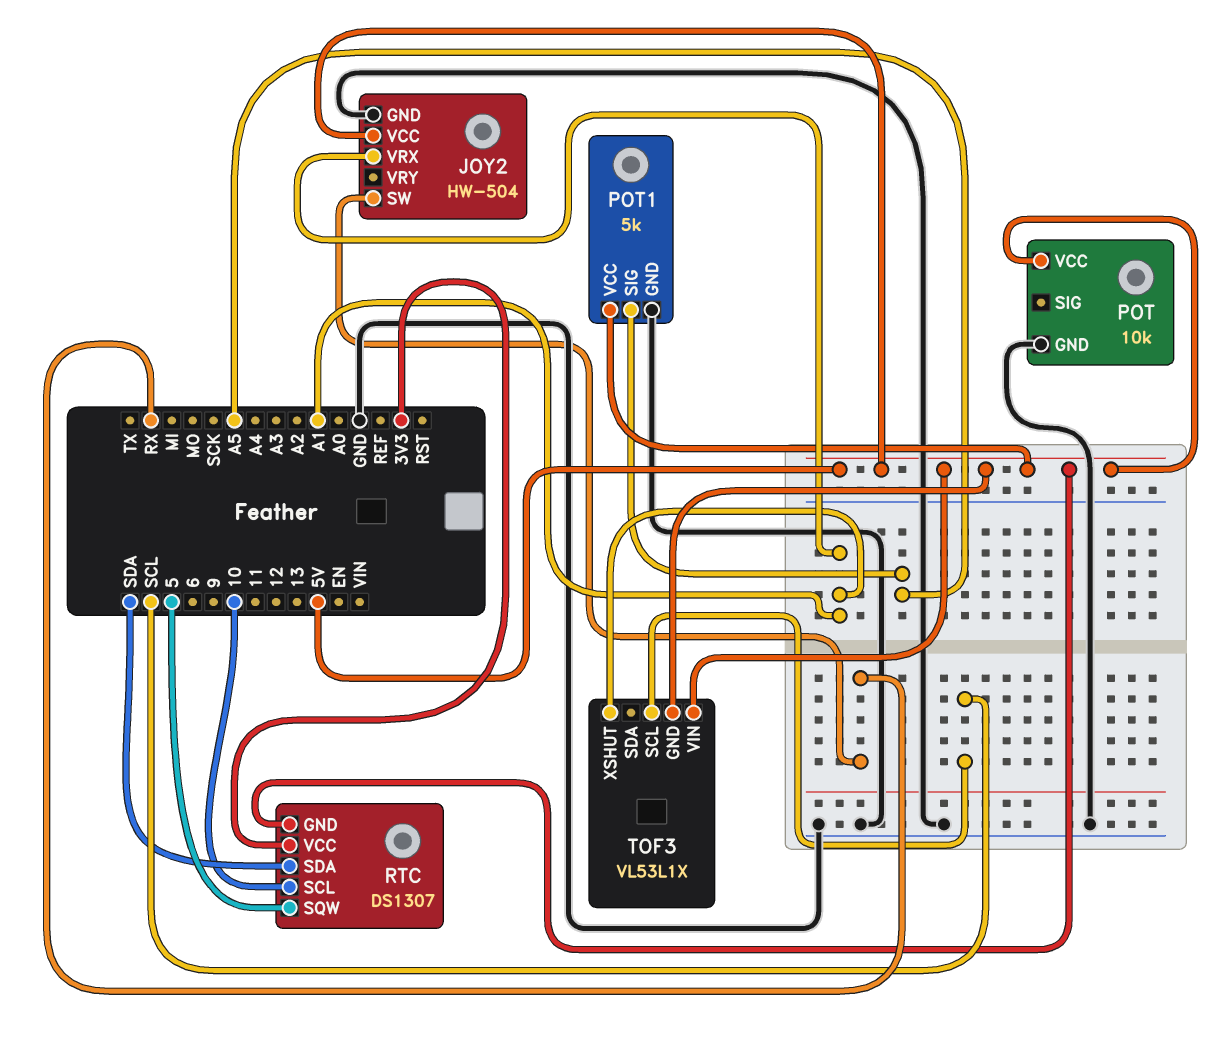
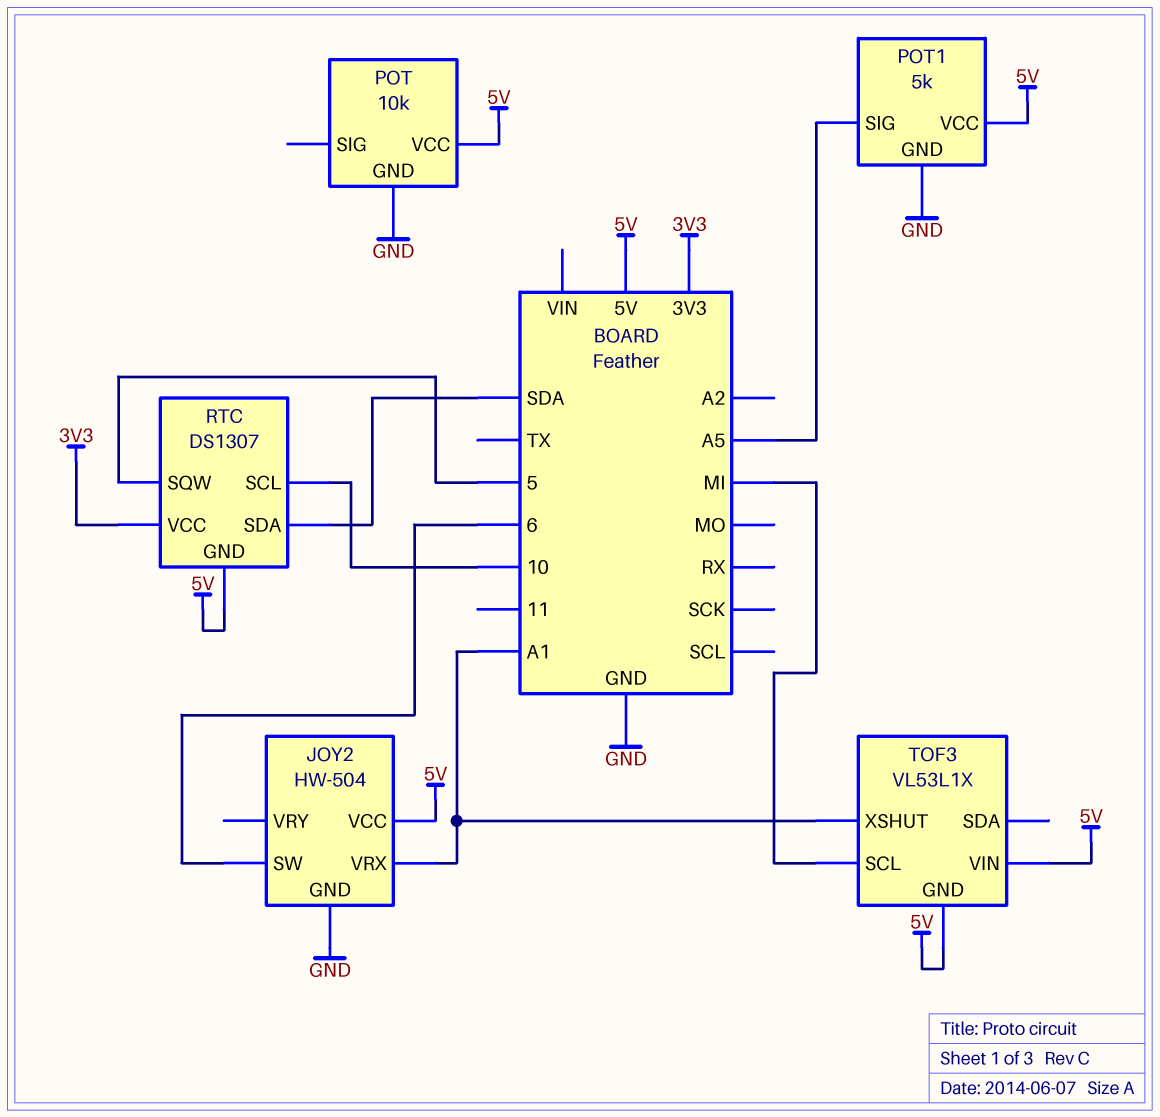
JOY2 pin SW: RX -> 6
TOF3 pin SCL: SCL -> MI

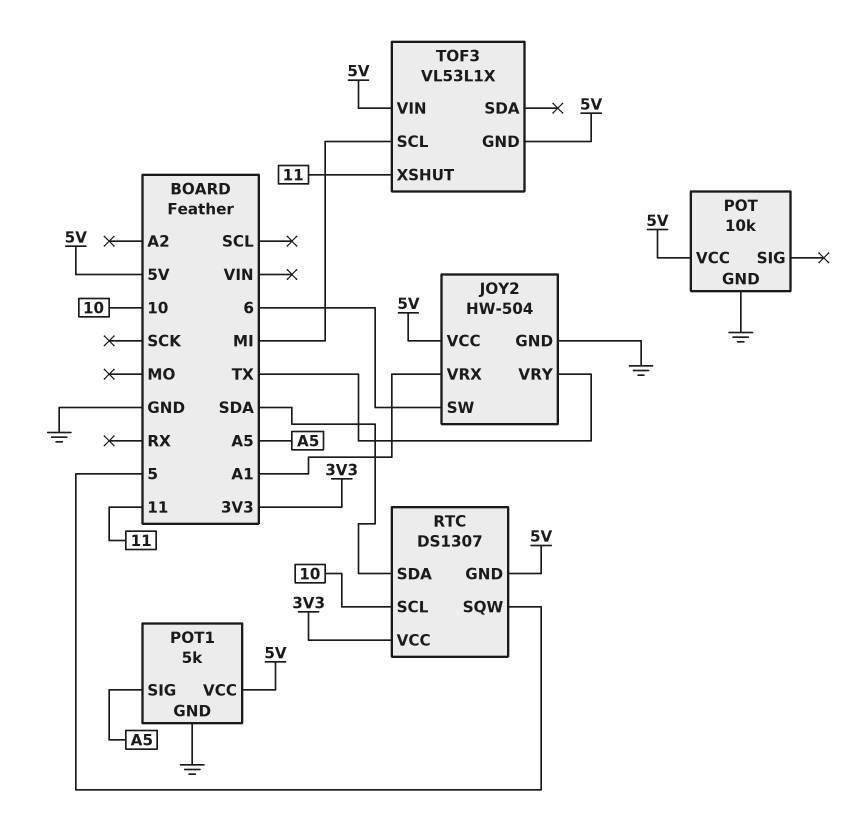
JOY2 pin VRY: none -> TX
TOF3 pin XSHUT: A1 -> 11

